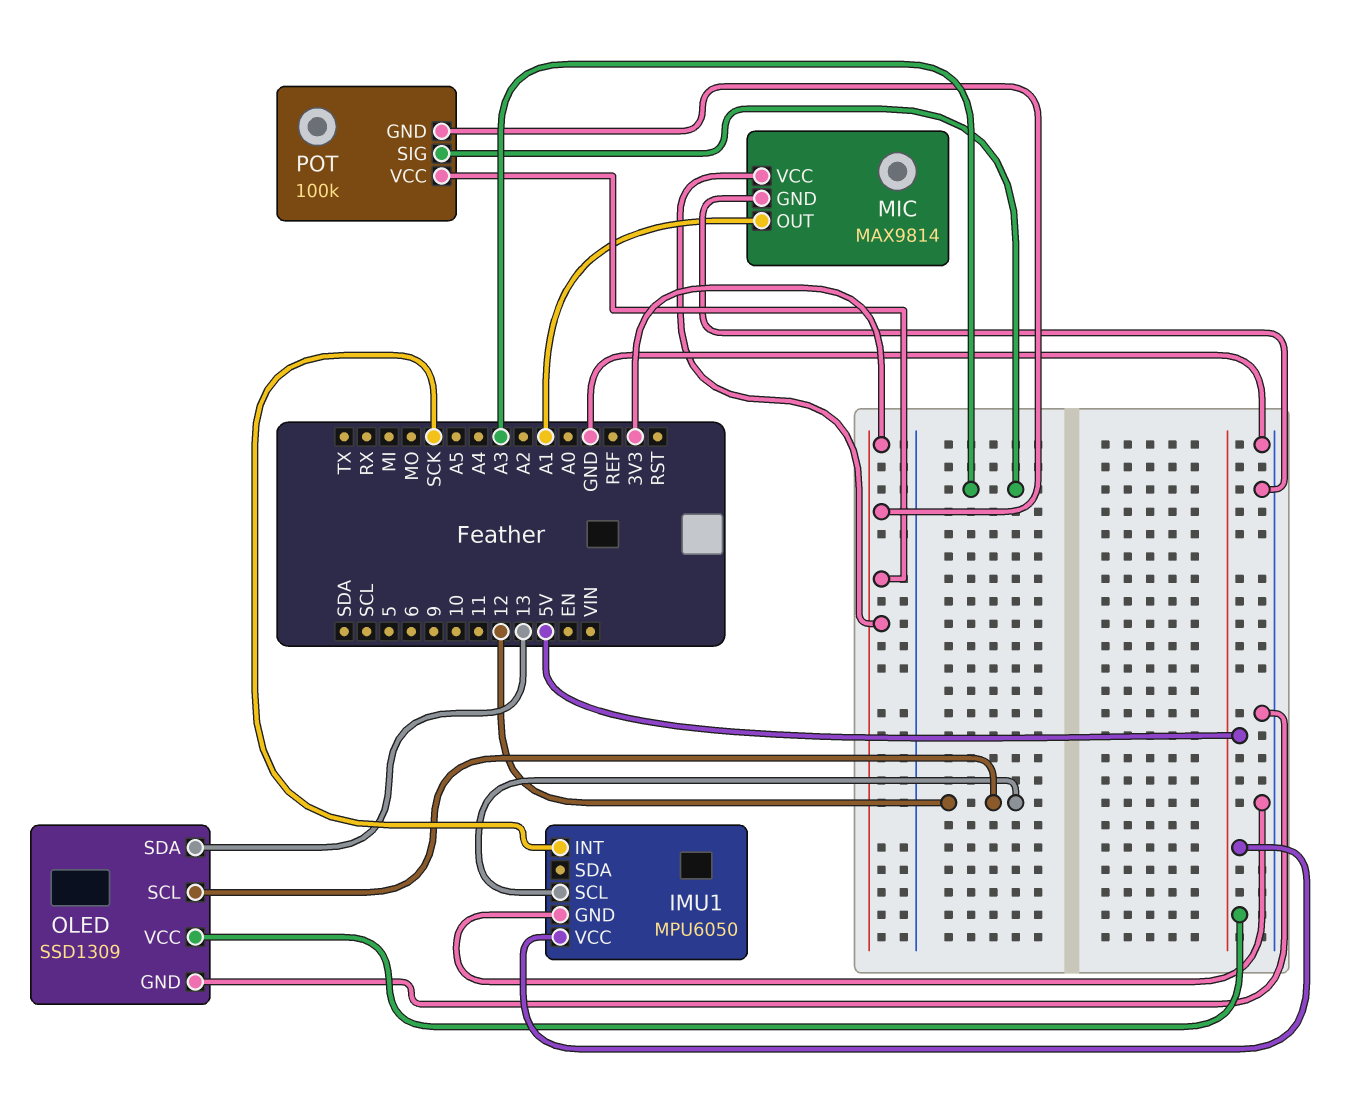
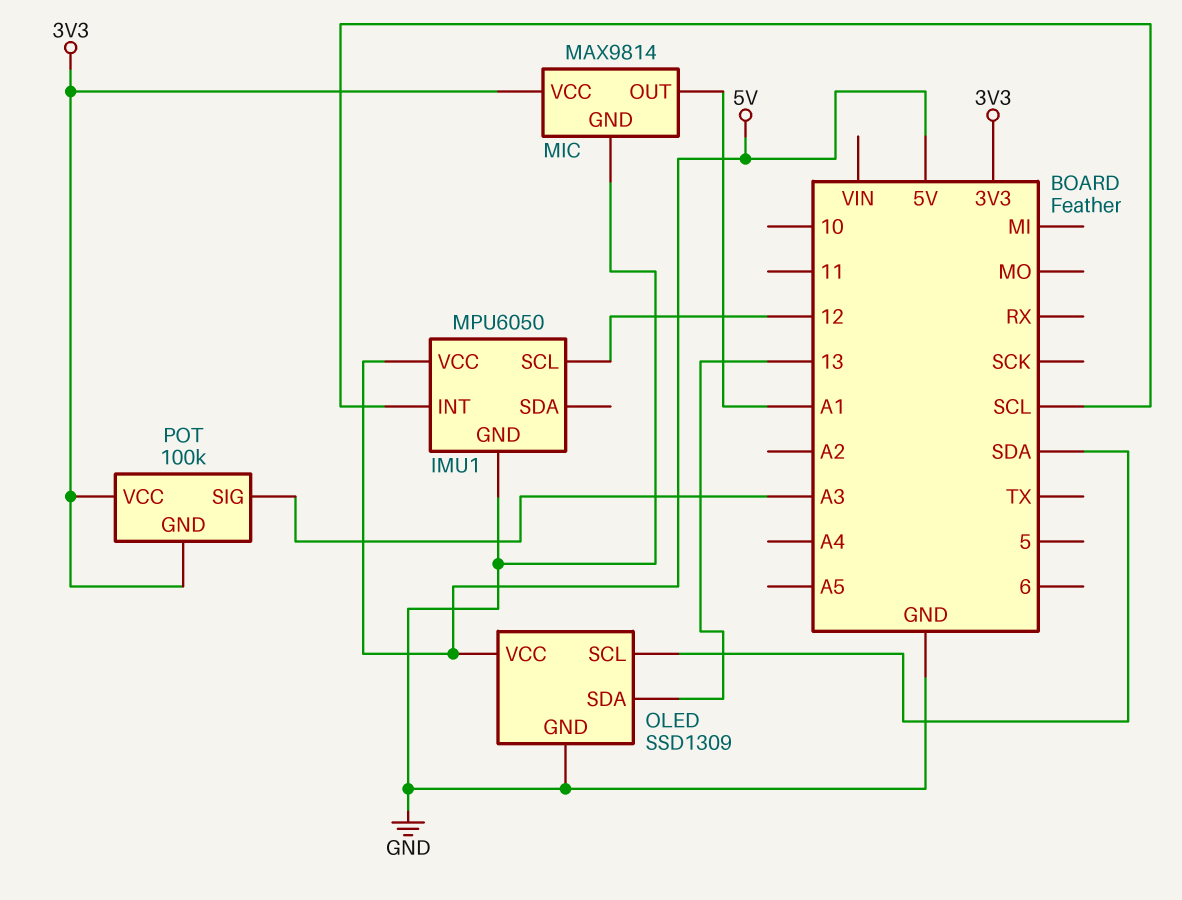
IMU1 pin INT: SCK -> SCL
OLED pin SCL: 12 -> SDA

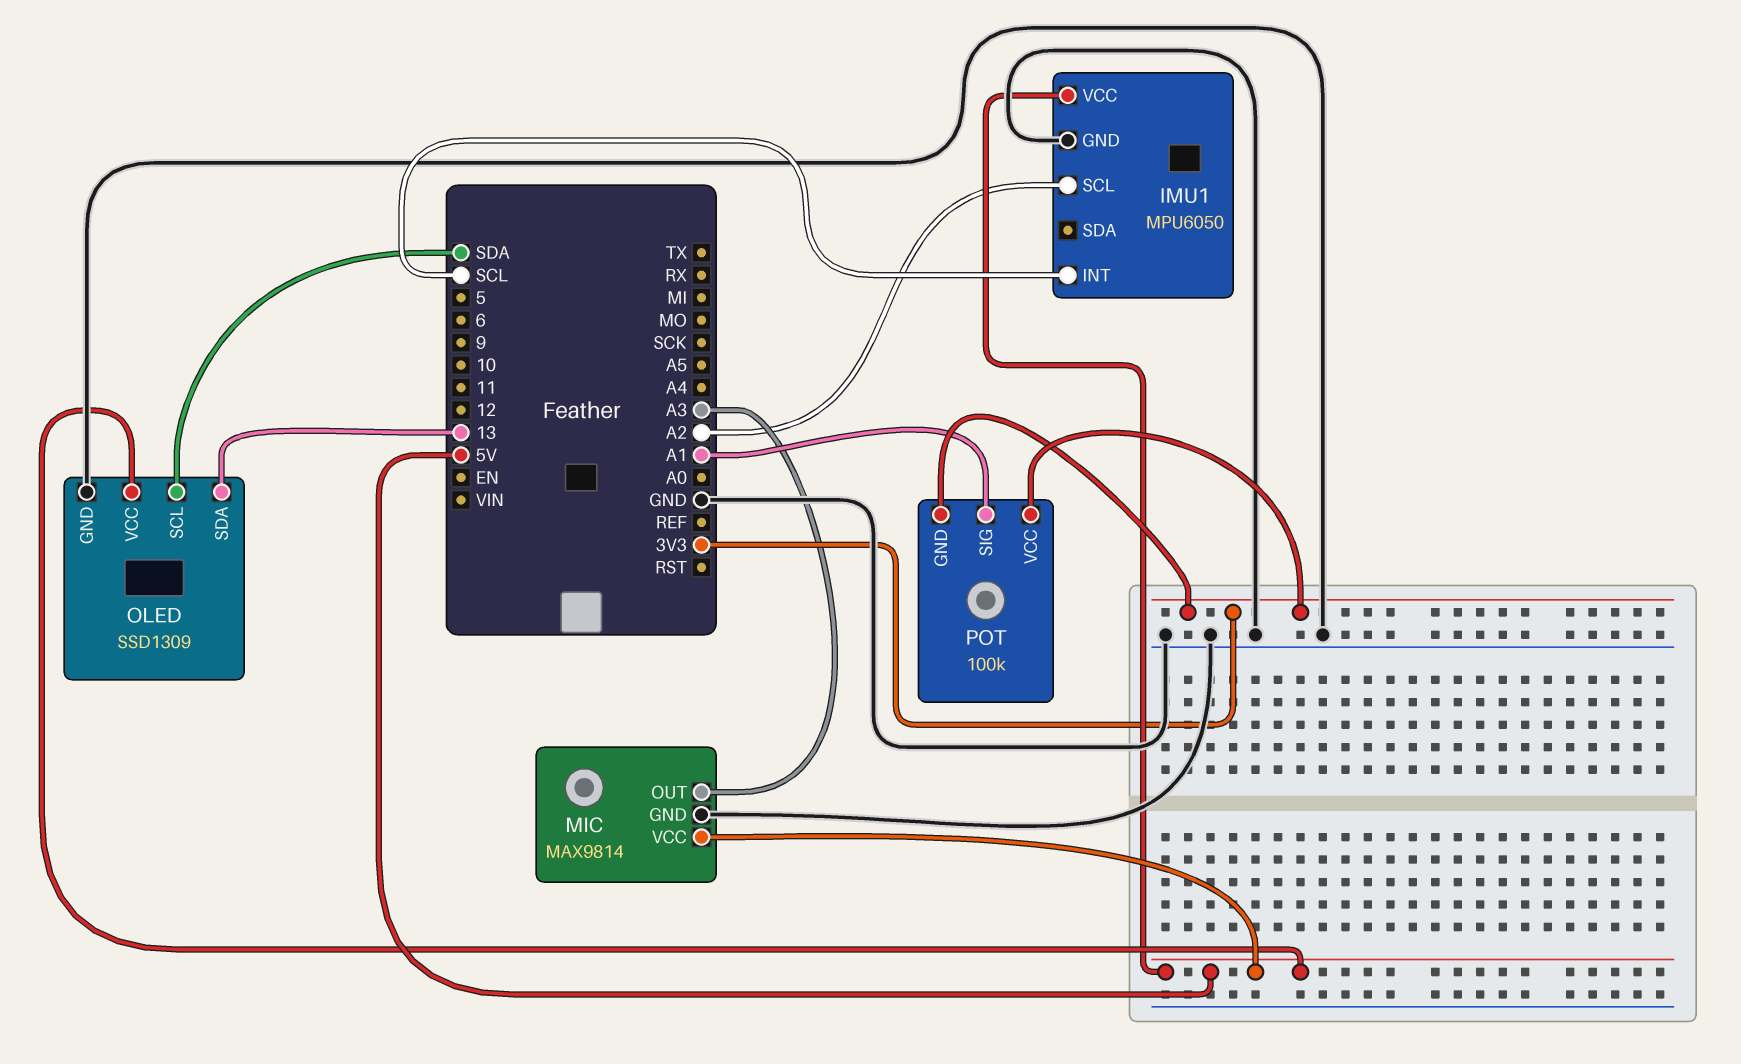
IMU1 pin SCL: 12 -> A2
MIC pin OUT: A1 -> A3
MIC pin VCC: 3V3 -> 5V
POT pin SIG: A3 -> A1

